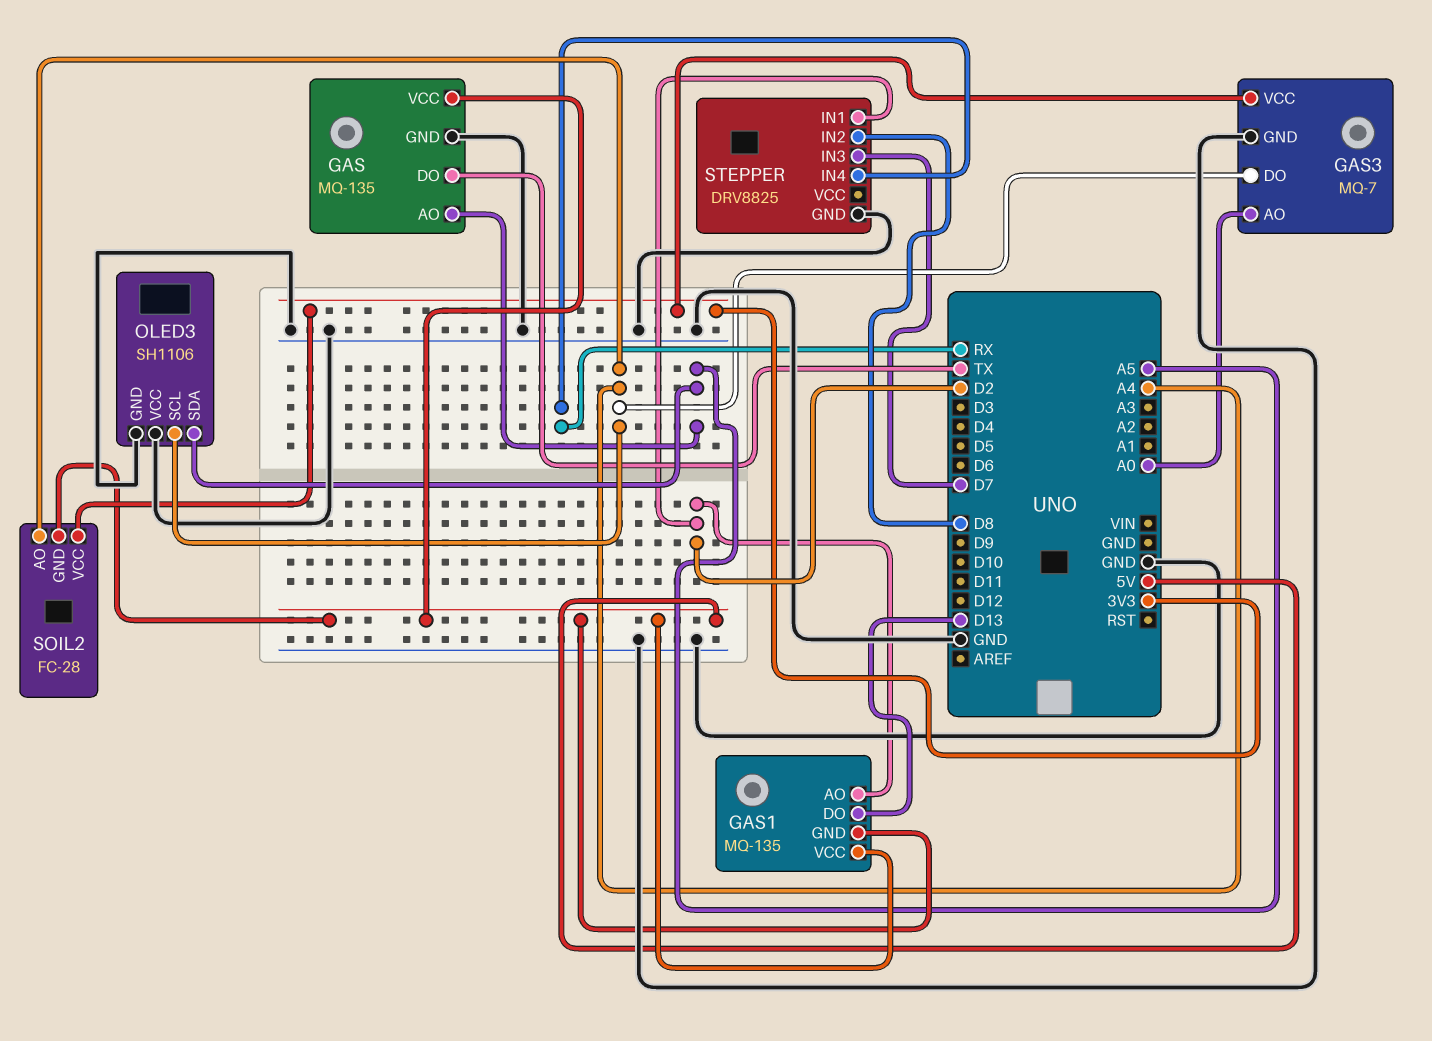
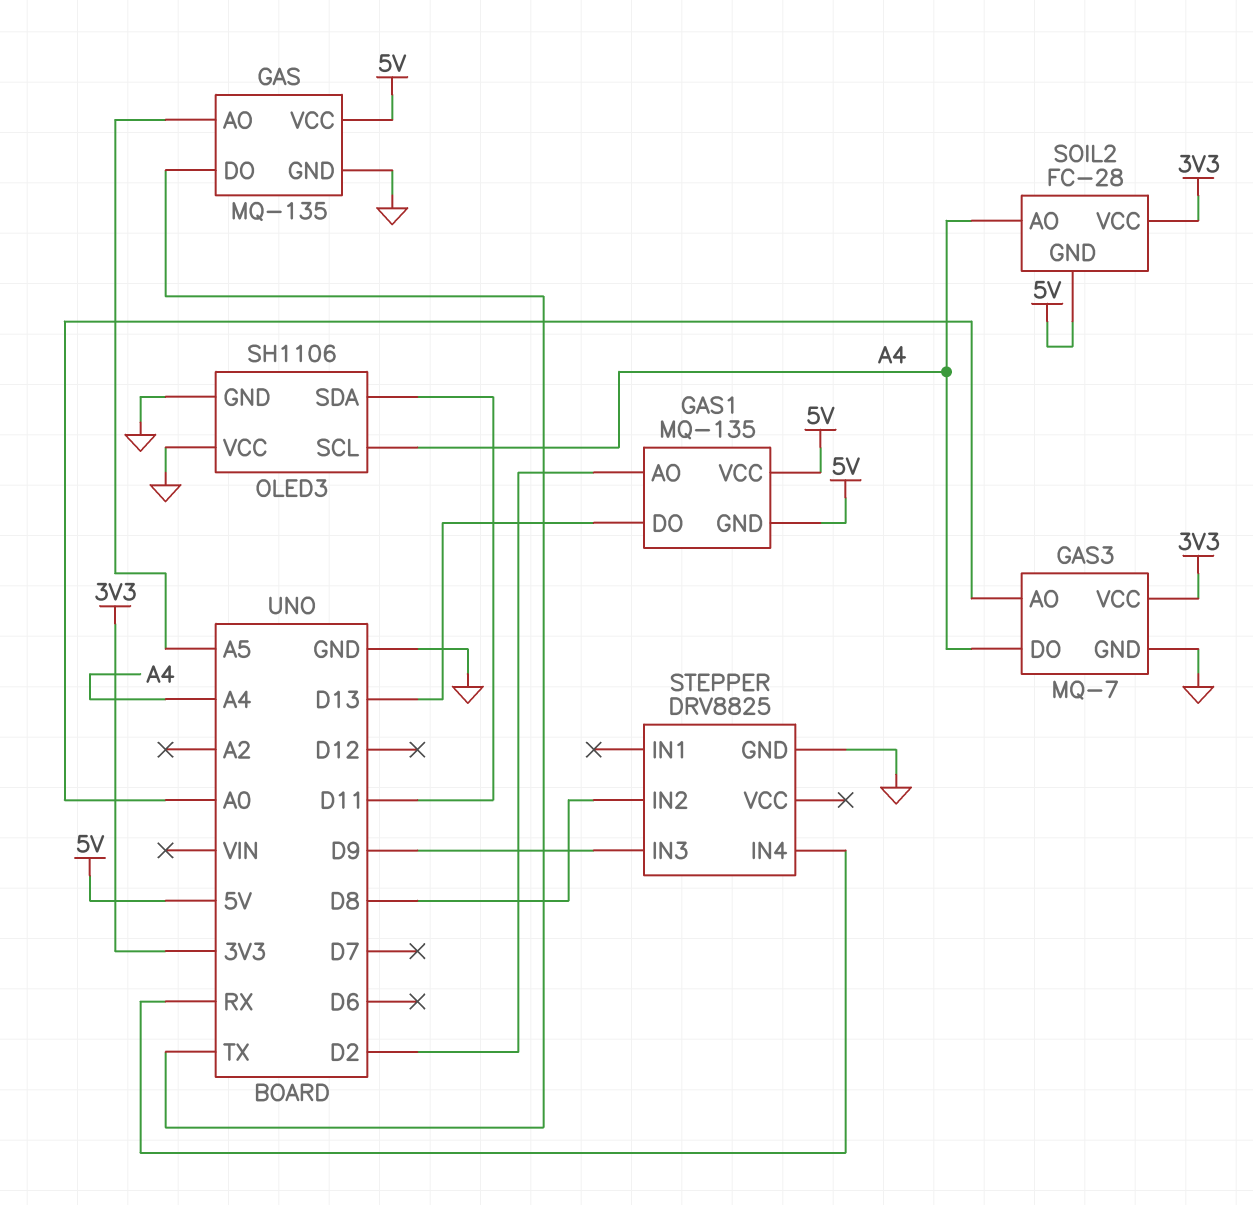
OLED3 pin SDA: A5 -> D11
STEPPER pin IN1: D2 -> none
STEPPER pin IN3: D7 -> D9

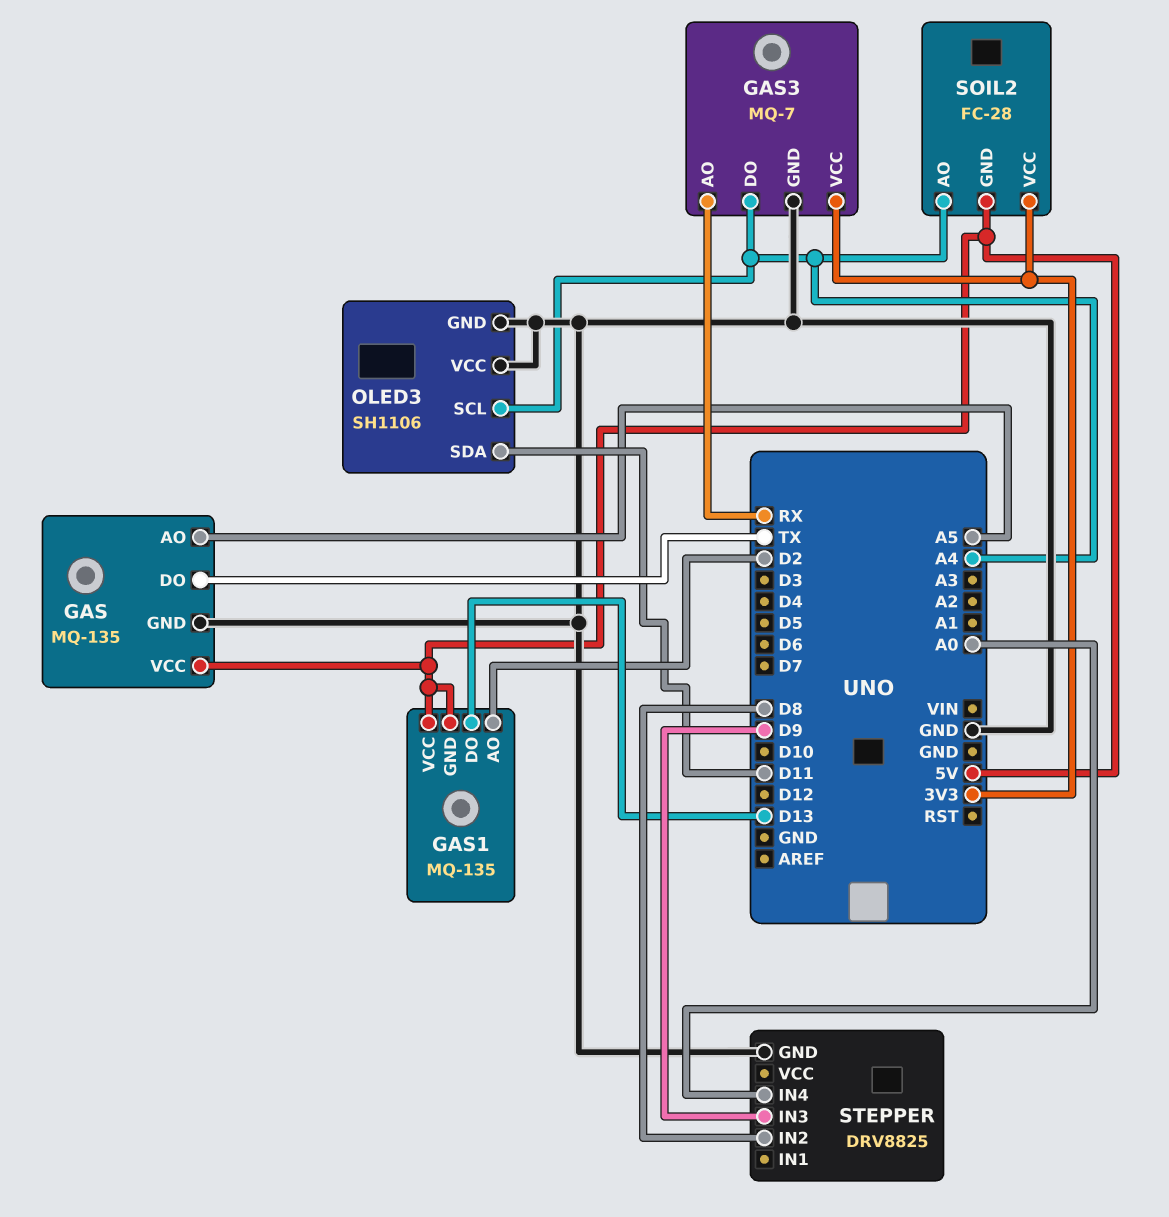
GAS3 pin AO: A0 -> RX
STEPPER pin IN4: RX -> A0

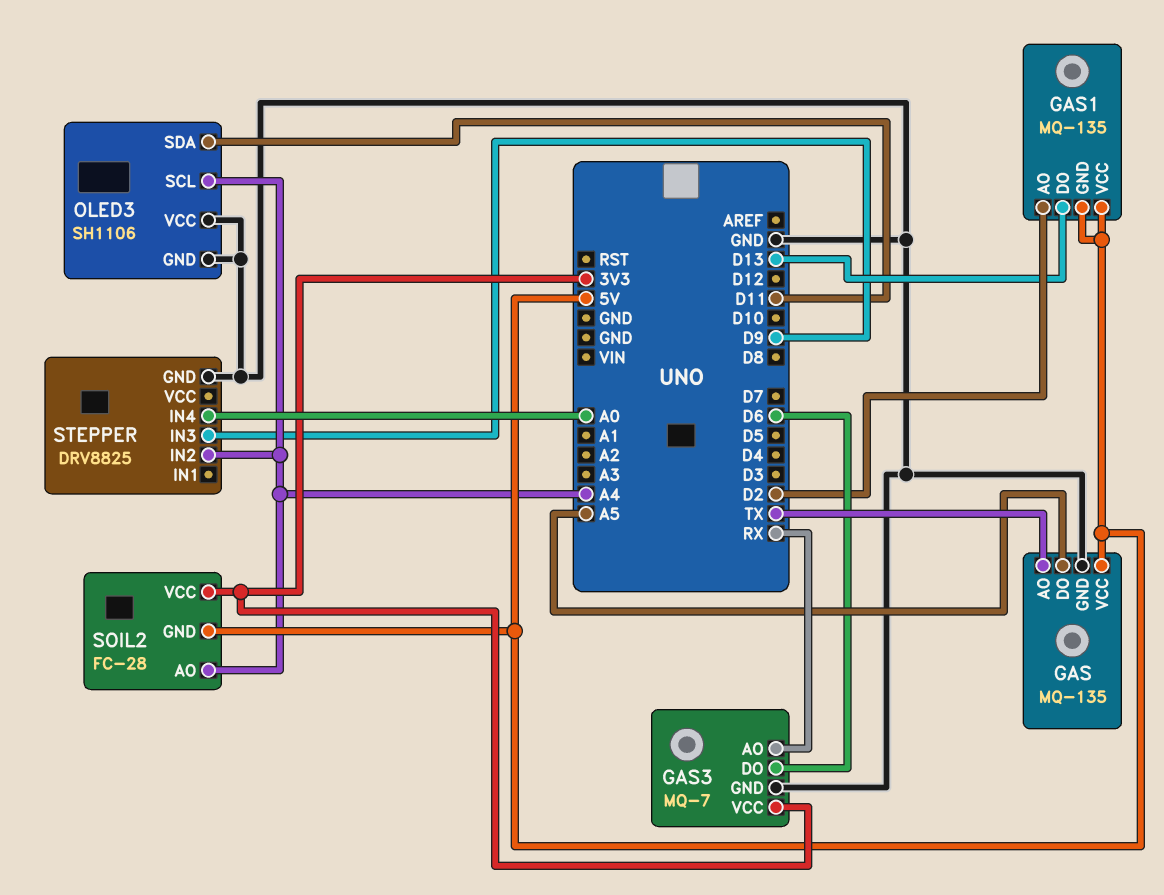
GAS pin AO: A5 -> TX
GAS pin DO: TX -> A5
GAS3 pin DO: A4 -> D6
STEPPER pin IN2: D8 -> A4

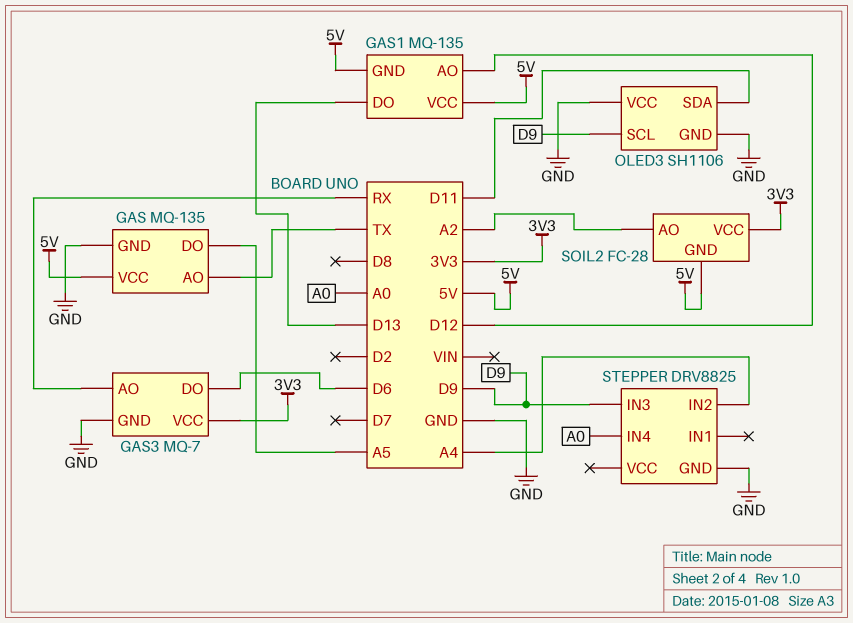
GAS1 pin AO: D2 -> D12
OLED3 pin SCL: A4 -> D9
SOIL2 pin AO: A4 -> A2

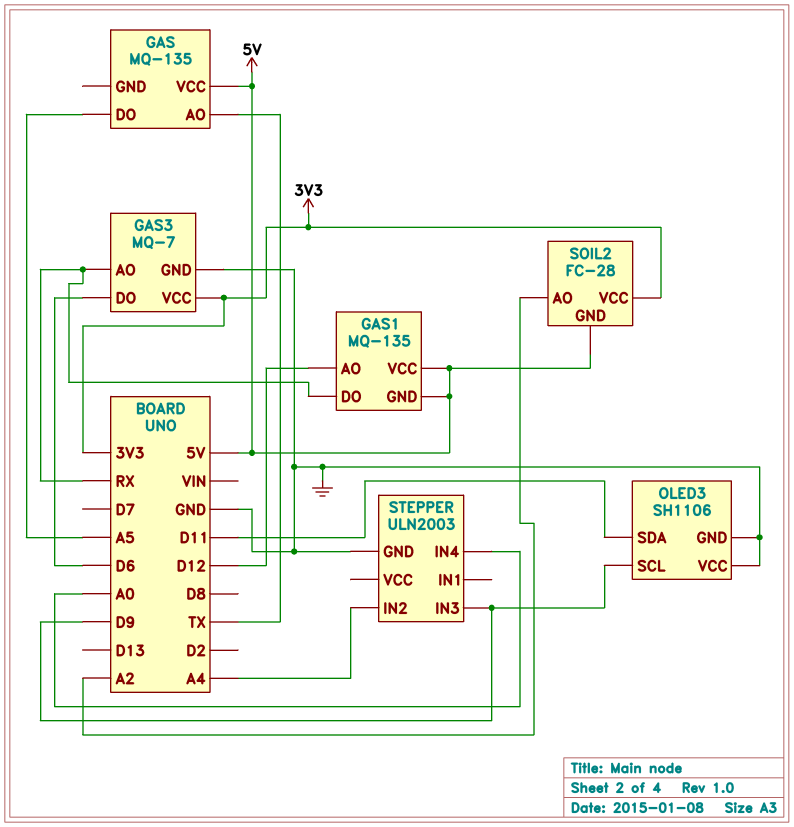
GAS pin GND: GND -> none
GAS1 pin DO: D13 -> RX
STEPPER: DRV8825 -> ULN2003

